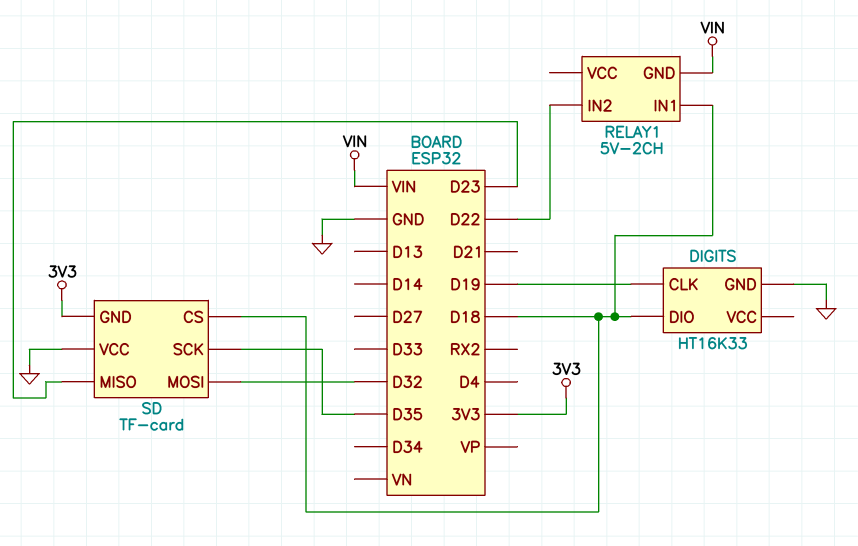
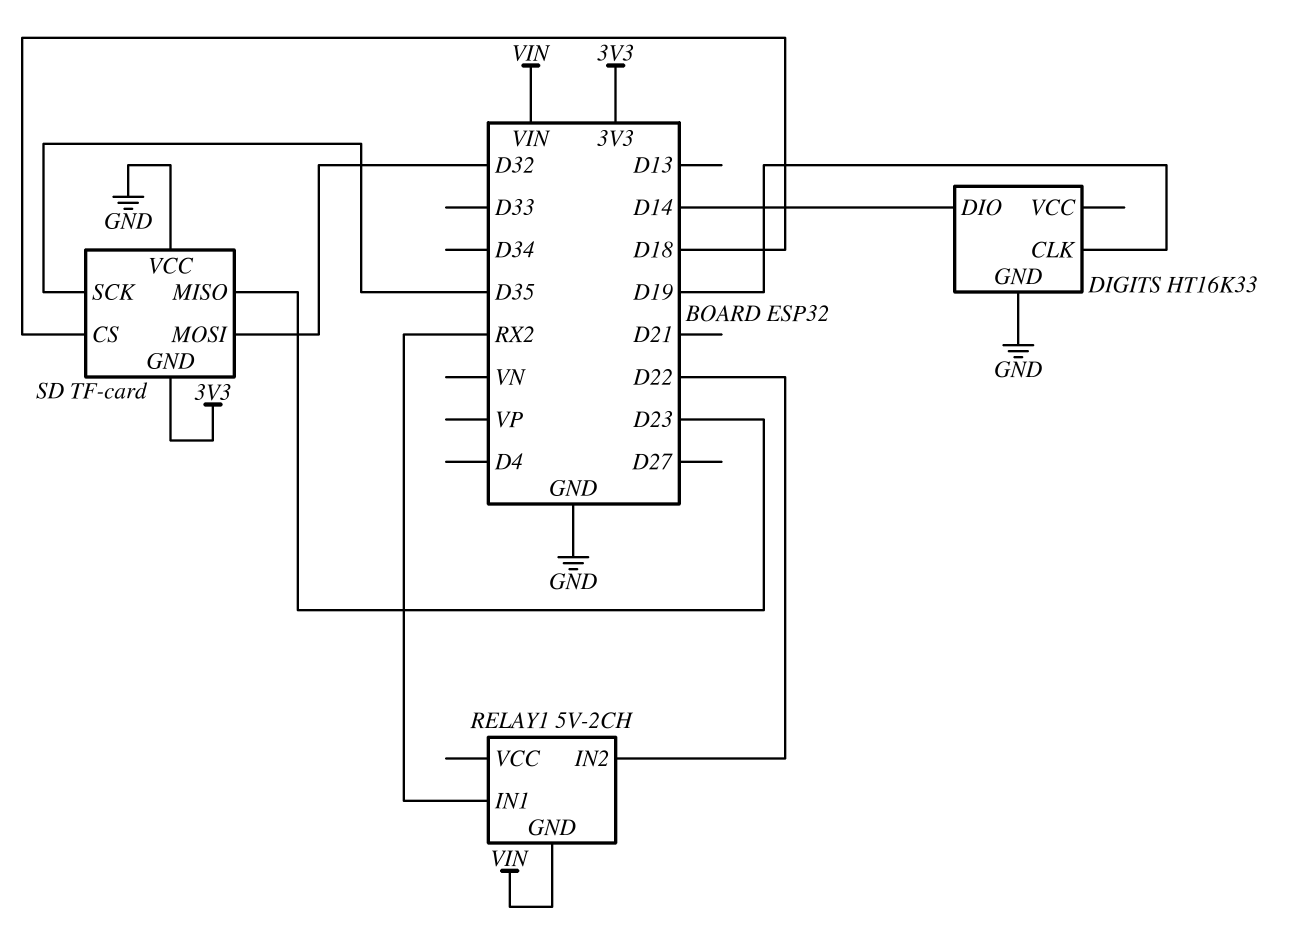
DIGITS pin DIO: D18 -> D14
RELAY1 pin IN1: D18 -> RX2

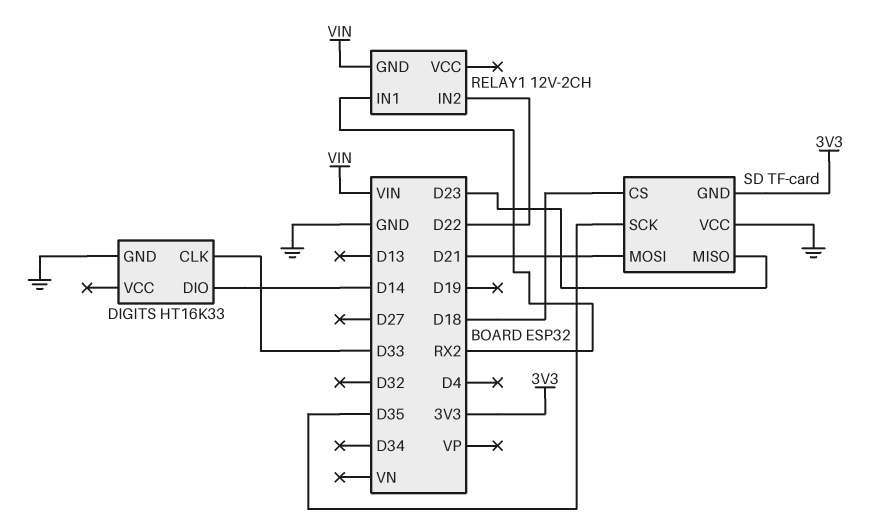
DIGITS pin CLK: D19 -> D33
RELAY1: 5V-2CH -> 12V-2CH
SD pin MOSI: D32 -> D21

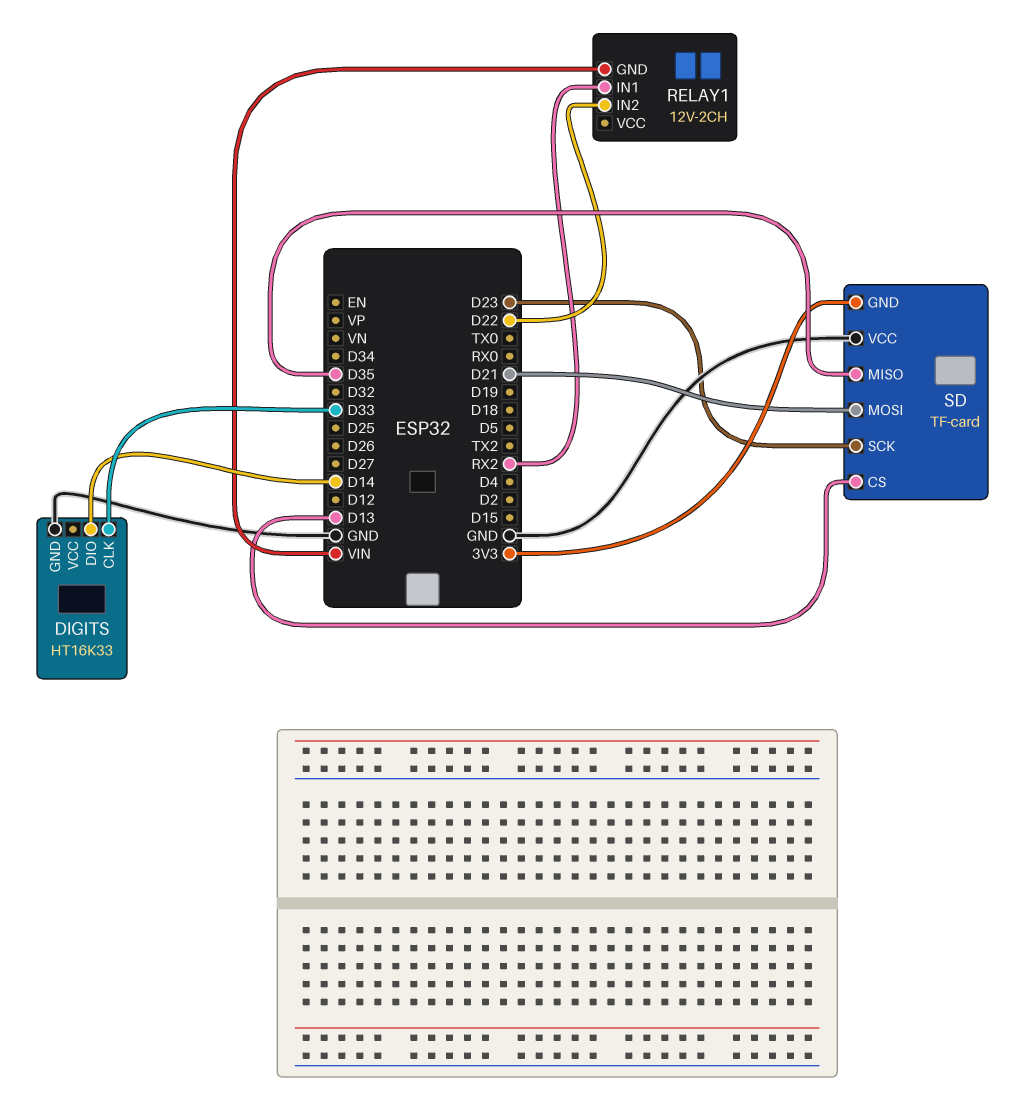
SD pin CS: D18 -> D13
SD pin MISO: D23 -> D35
SD pin SCK: D35 -> D23

